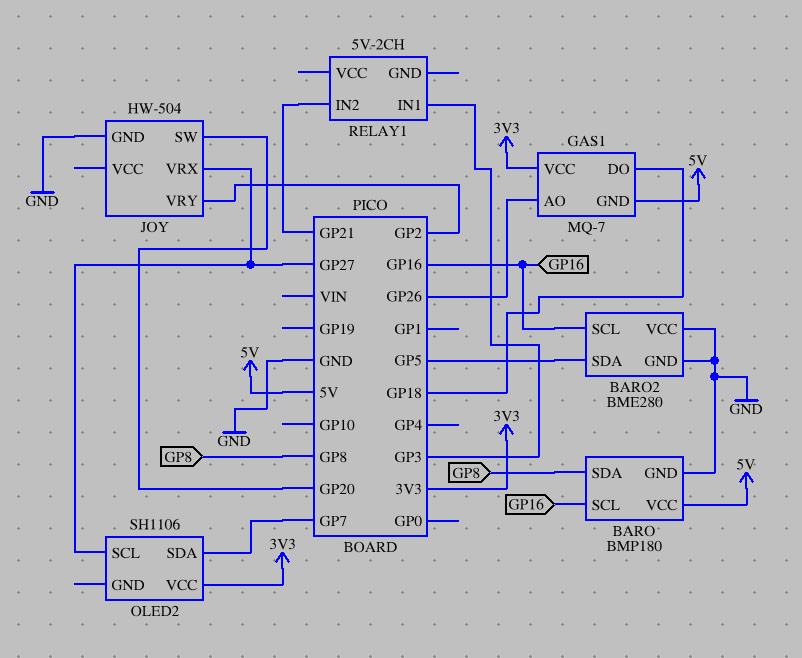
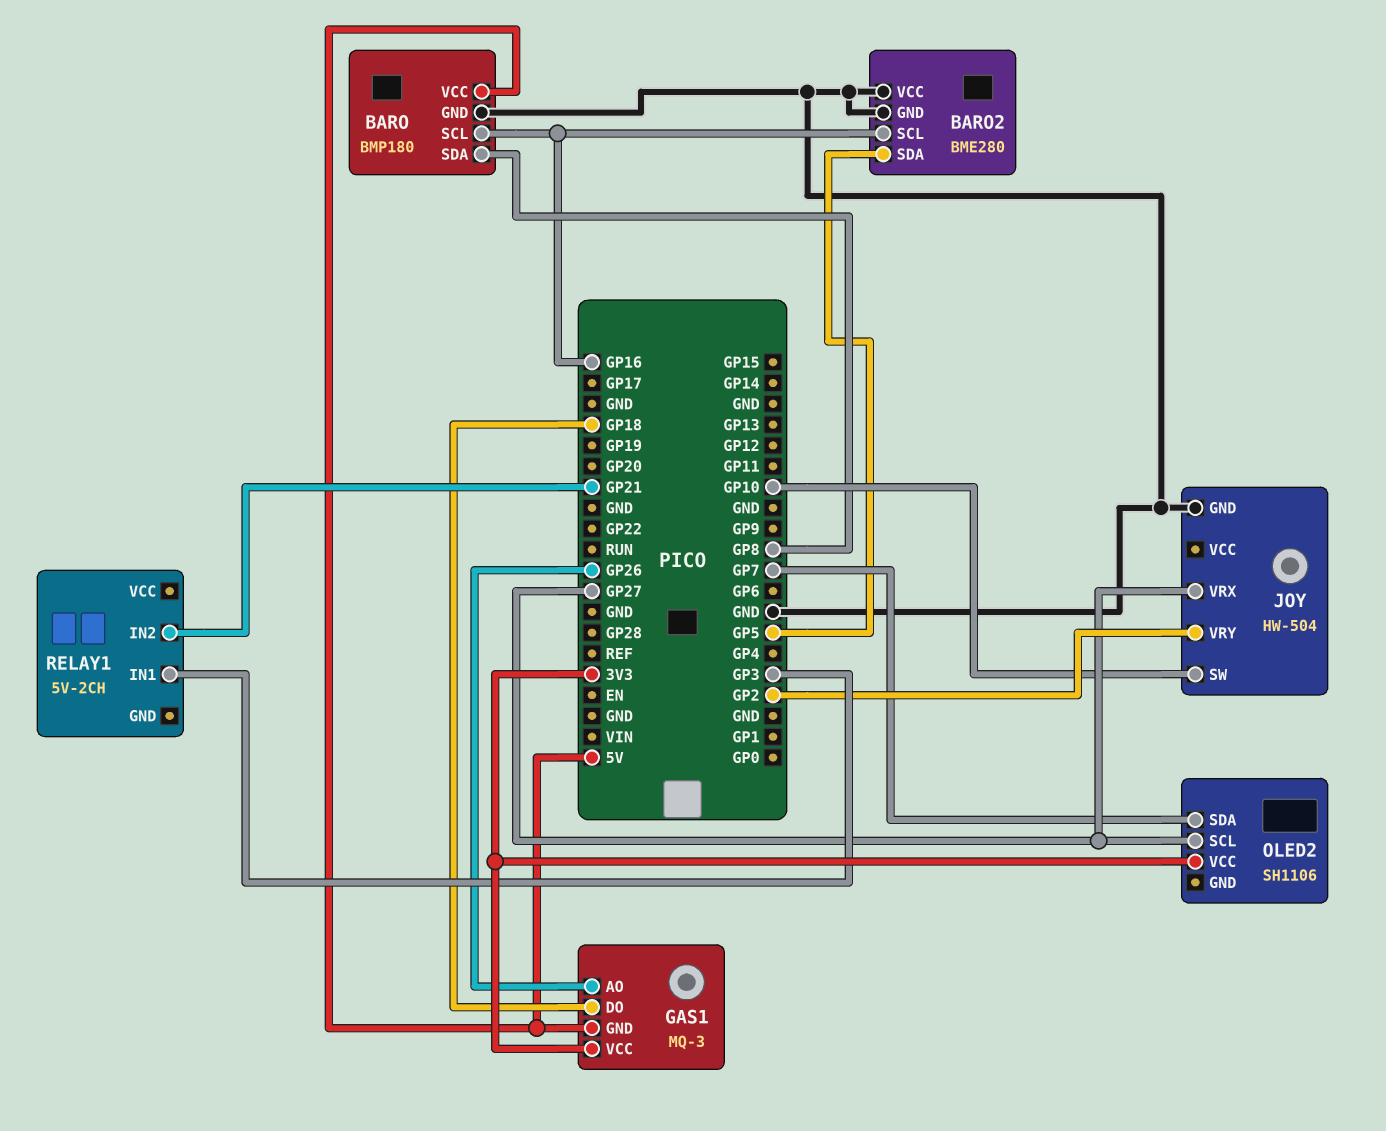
GAS1: MQ-7 -> MQ-3
JOY pin SW: GP20 -> GP10

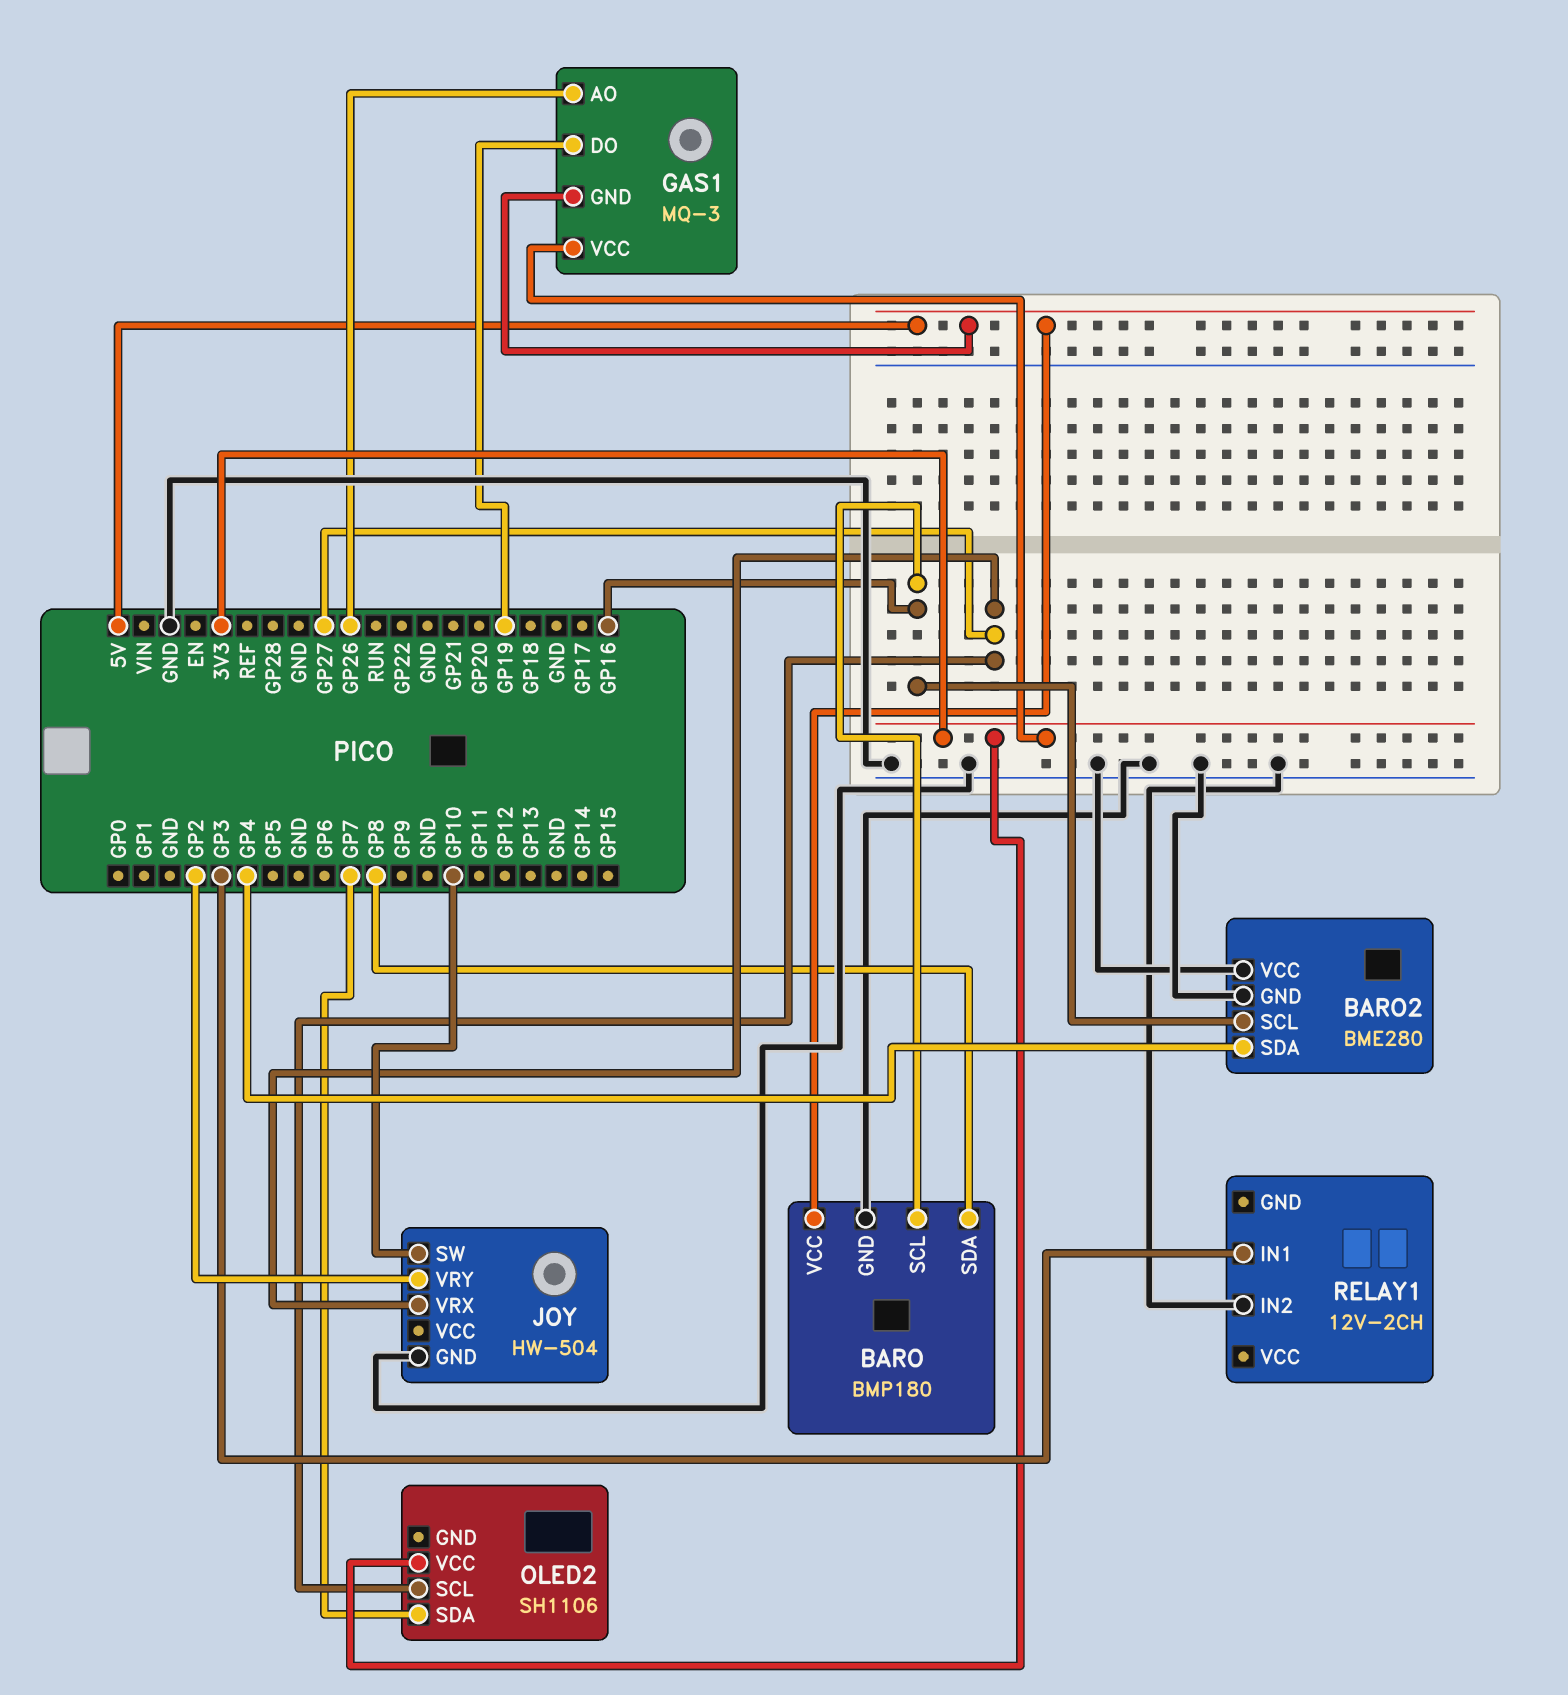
BARO2 pin SDA: GP5 -> GP4
GAS1 pin DO: GP18 -> GP19
RELAY1: 5V-2CH -> 12V-2CH
RELAY1 pin IN2: GP21 -> GND

